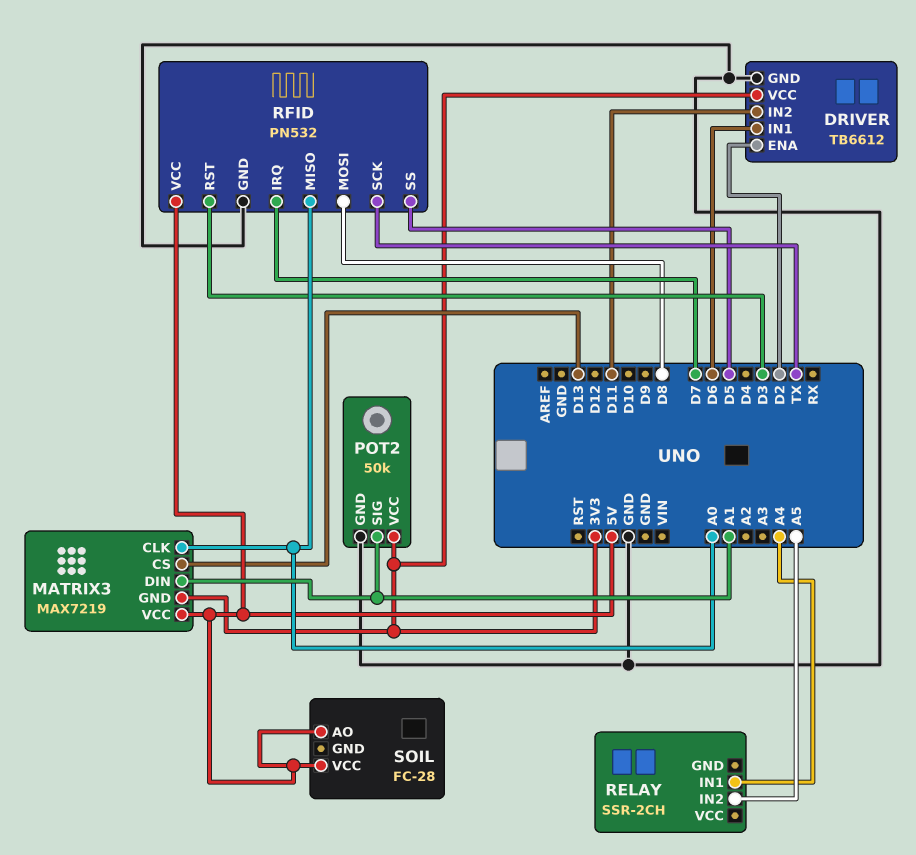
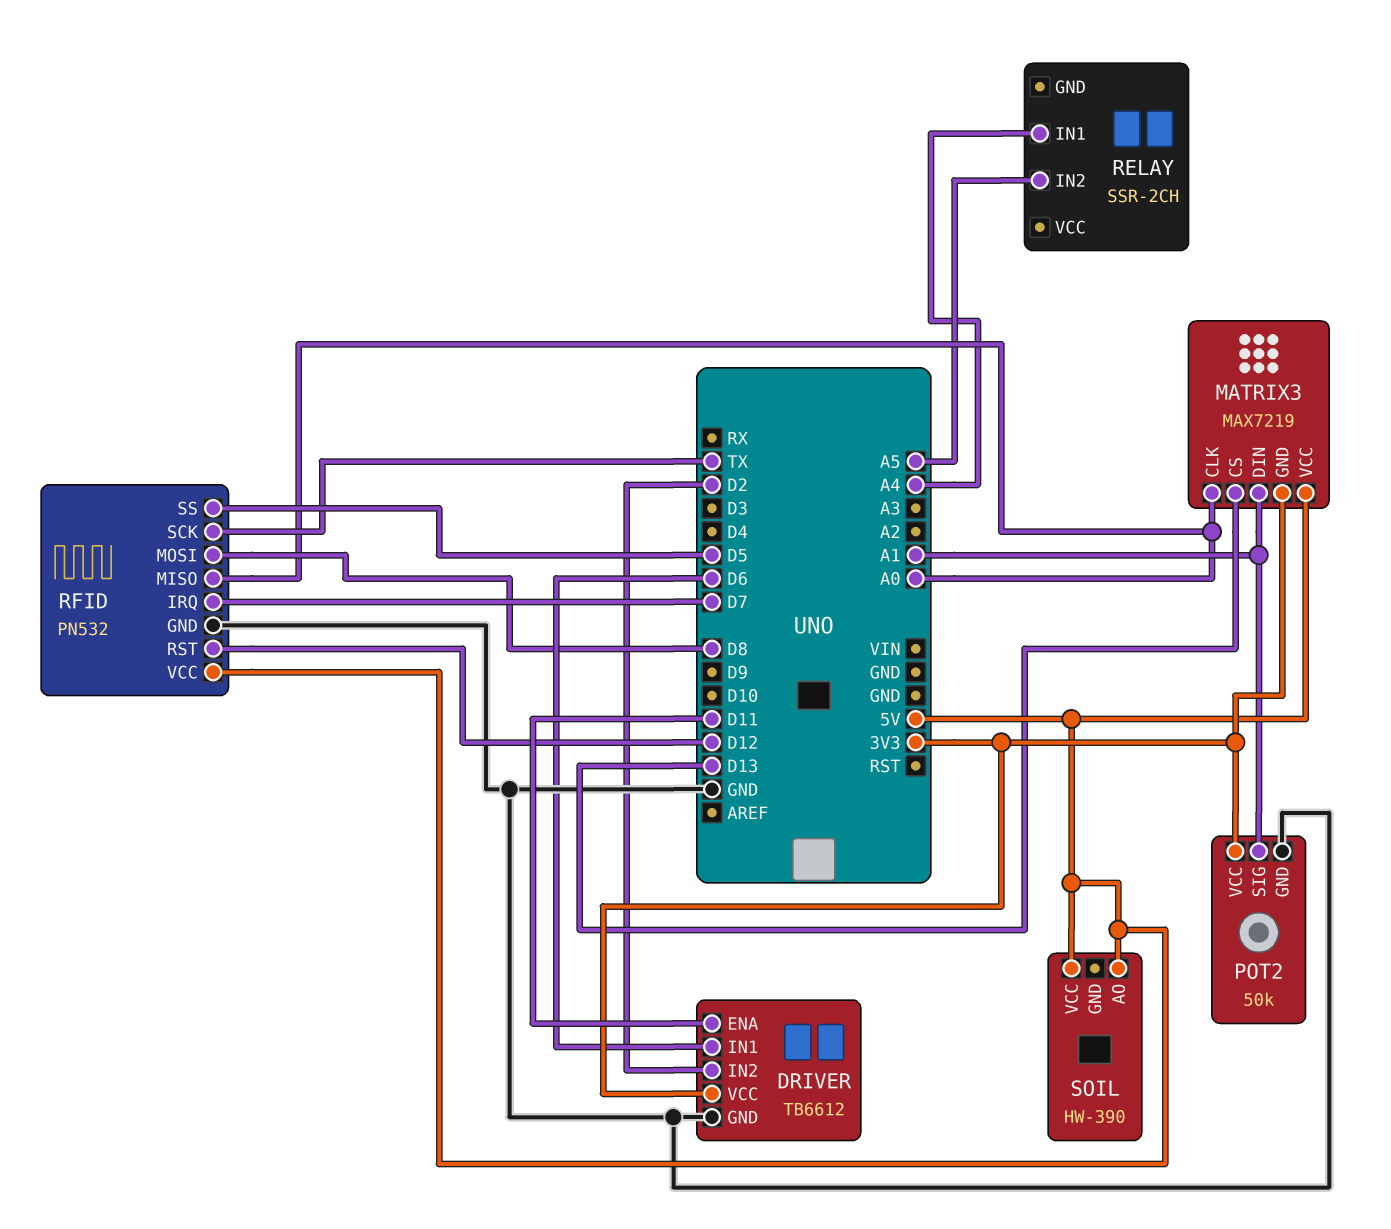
DRIVER pin ENA: D2 -> D11
DRIVER pin IN2: D11 -> D2
RFID pin RST: D3 -> D12
SOIL: FC-28 -> HW-390

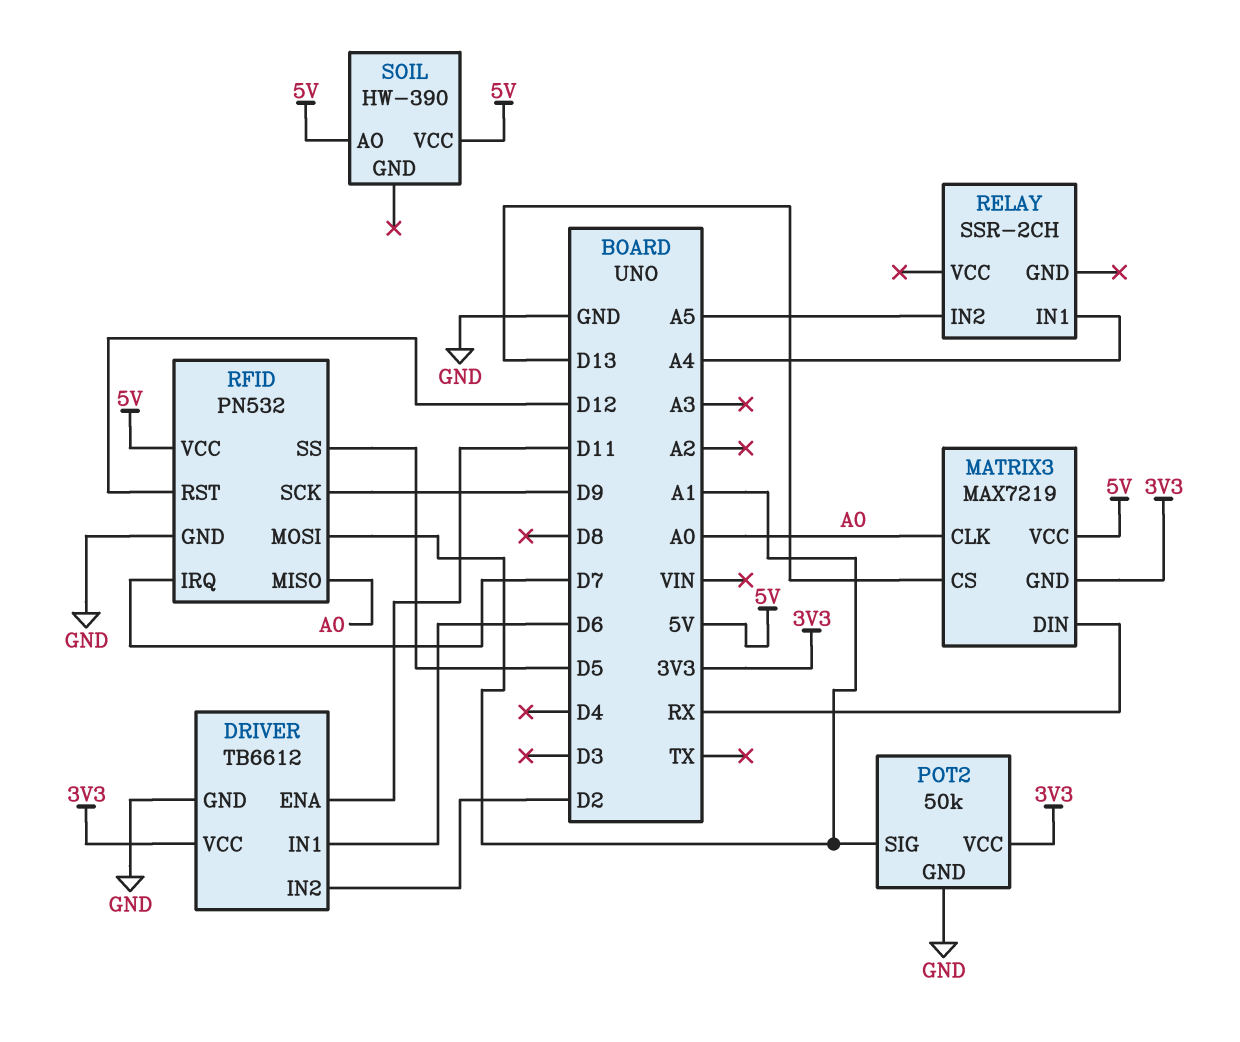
MATRIX3 pin DIN: A1 -> RX
RFID pin MOSI: D8 -> A1
RFID pin SCK: TX -> D9

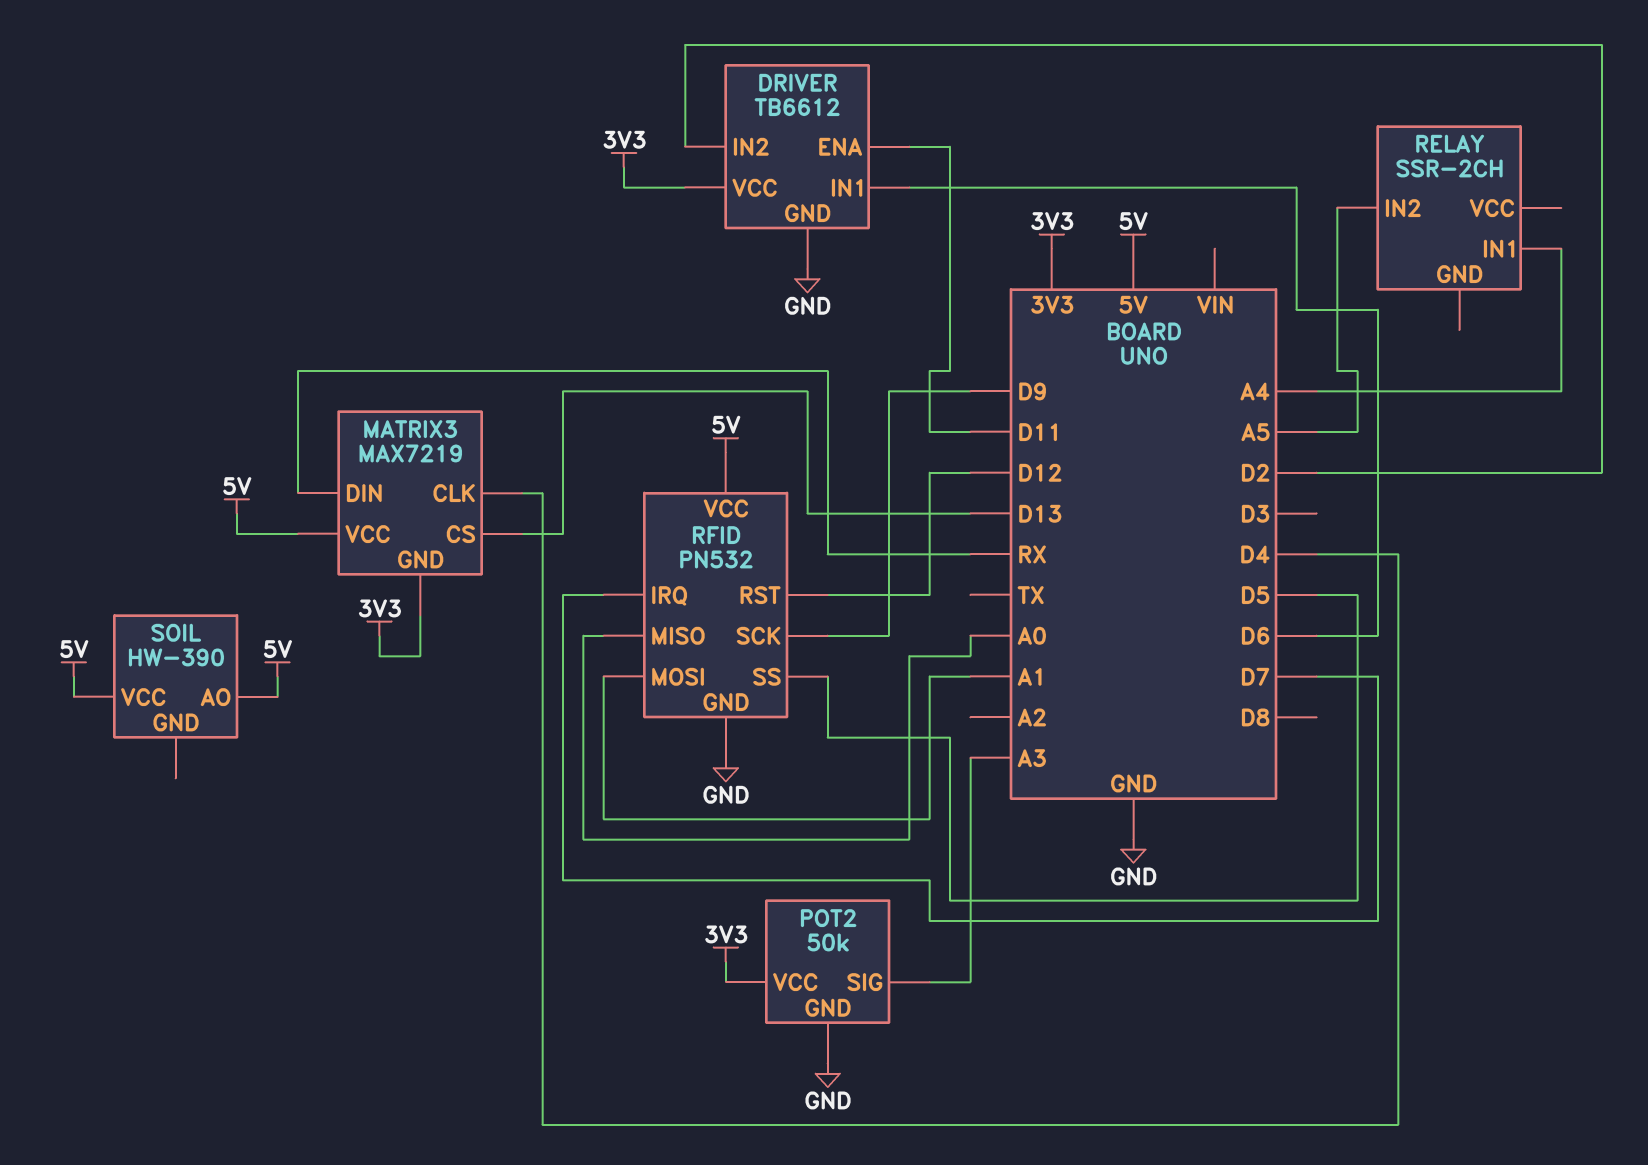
MATRIX3 pin CLK: A0 -> D4
POT2 pin SIG: A1 -> A3

